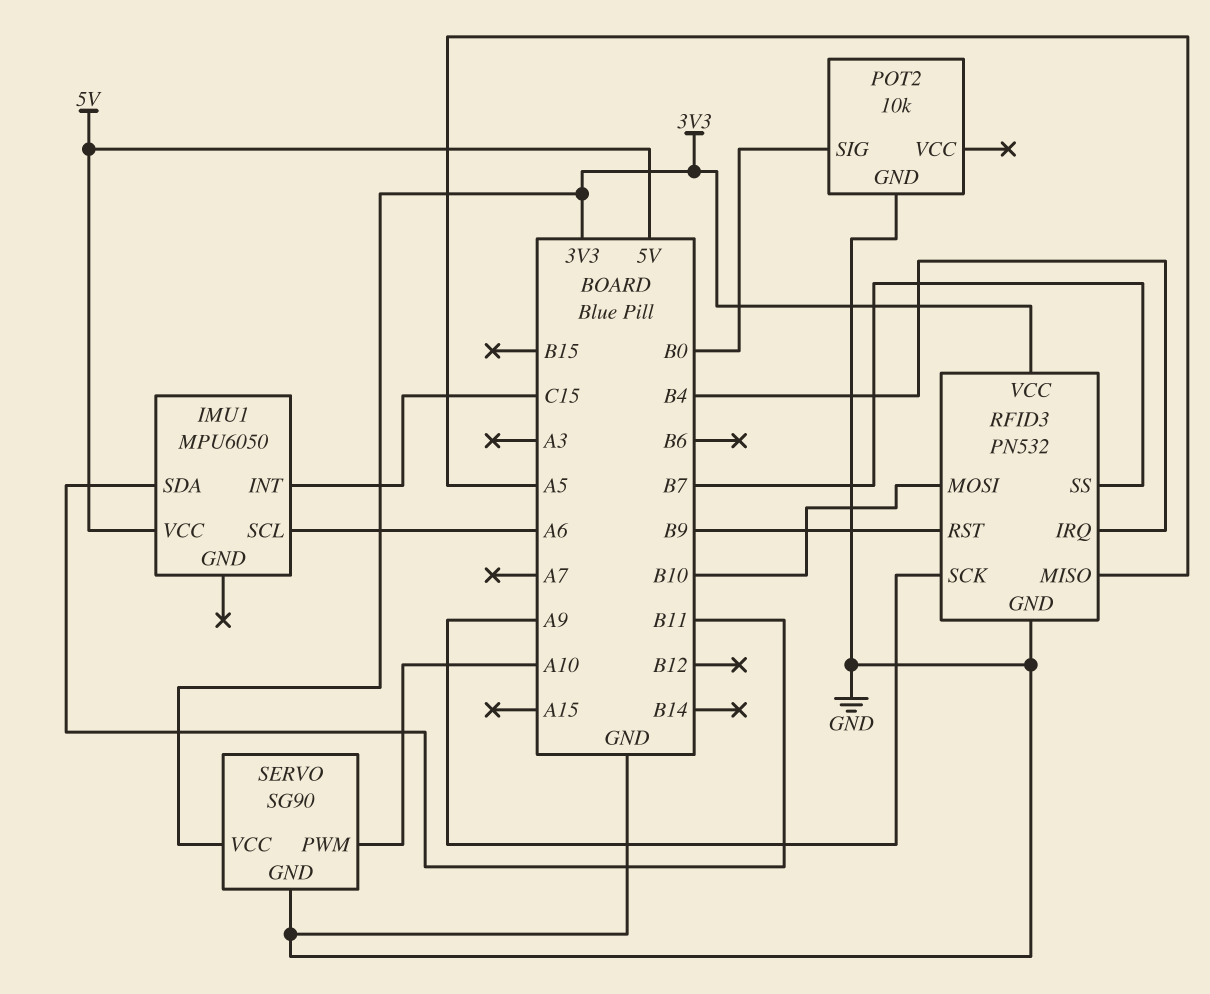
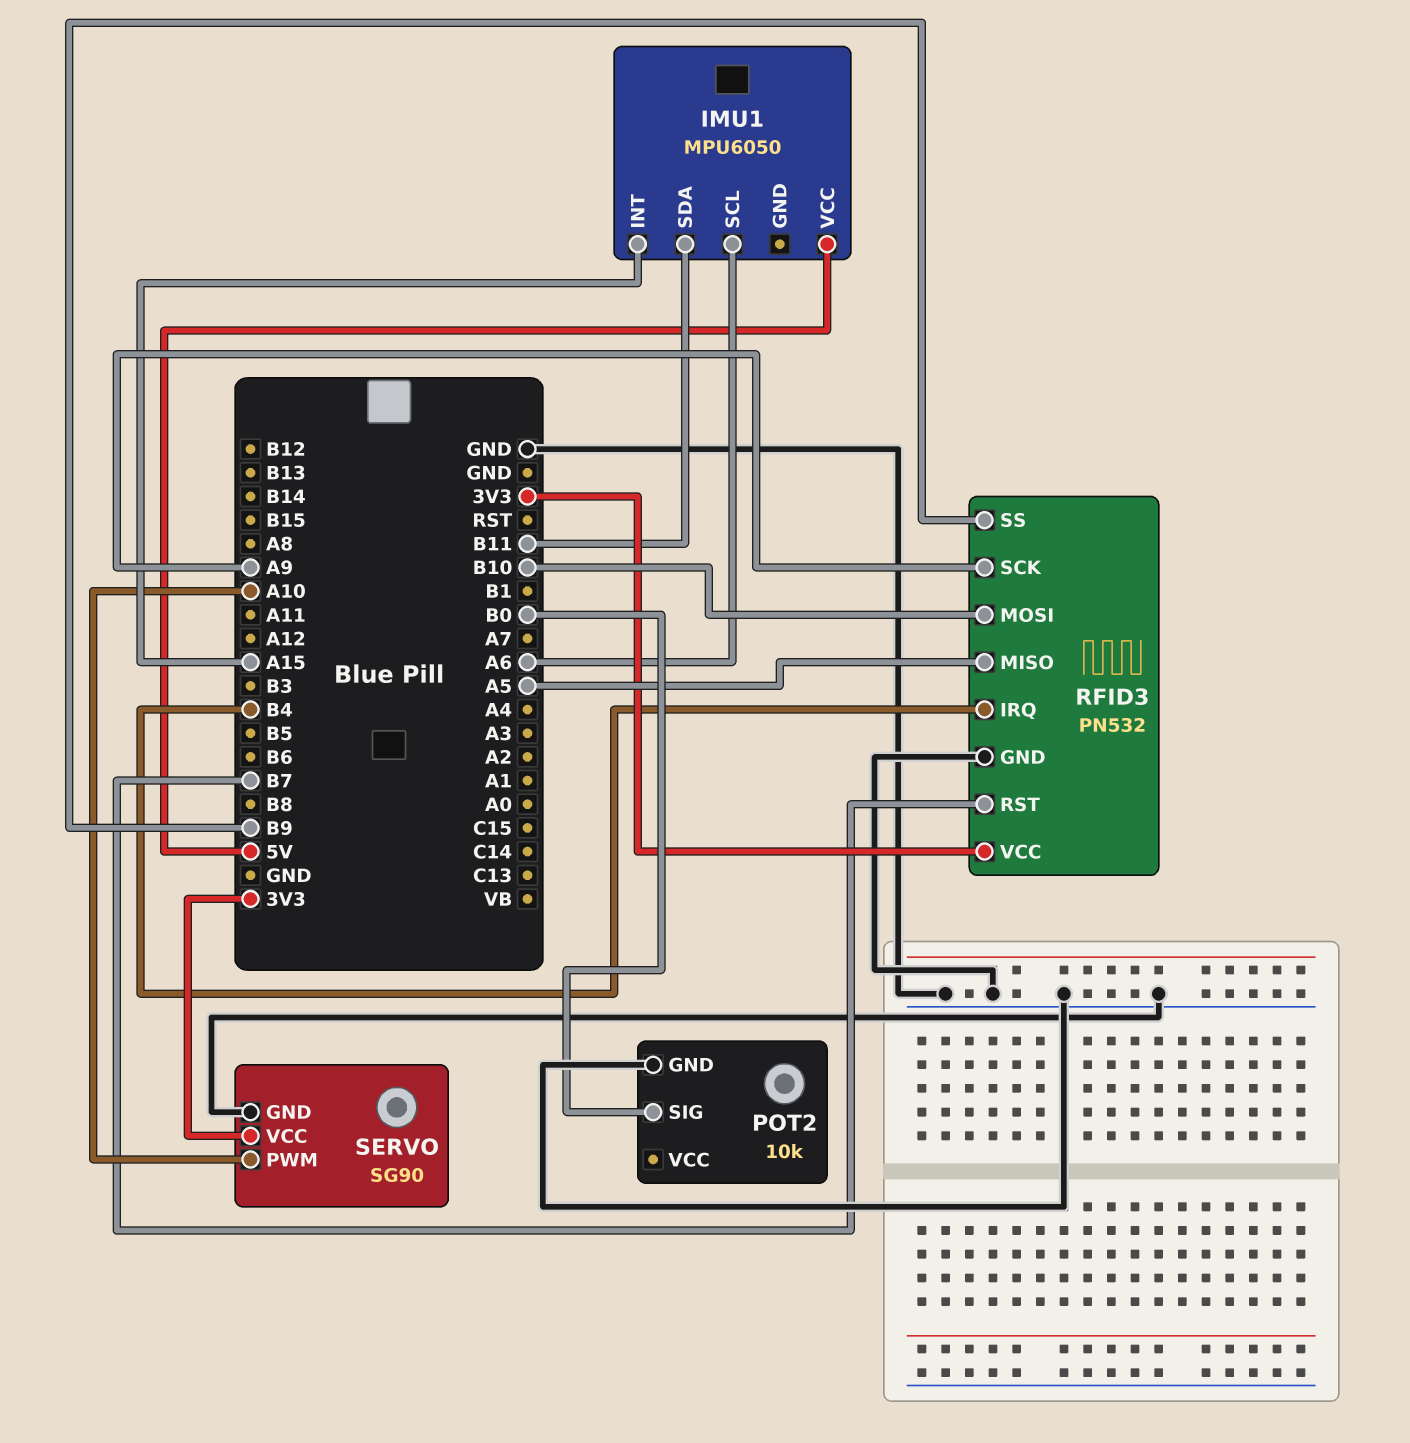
IMU1 pin INT: C15 -> A15
RFID3 pin RST: B9 -> B7
RFID3 pin SS: B7 -> B9

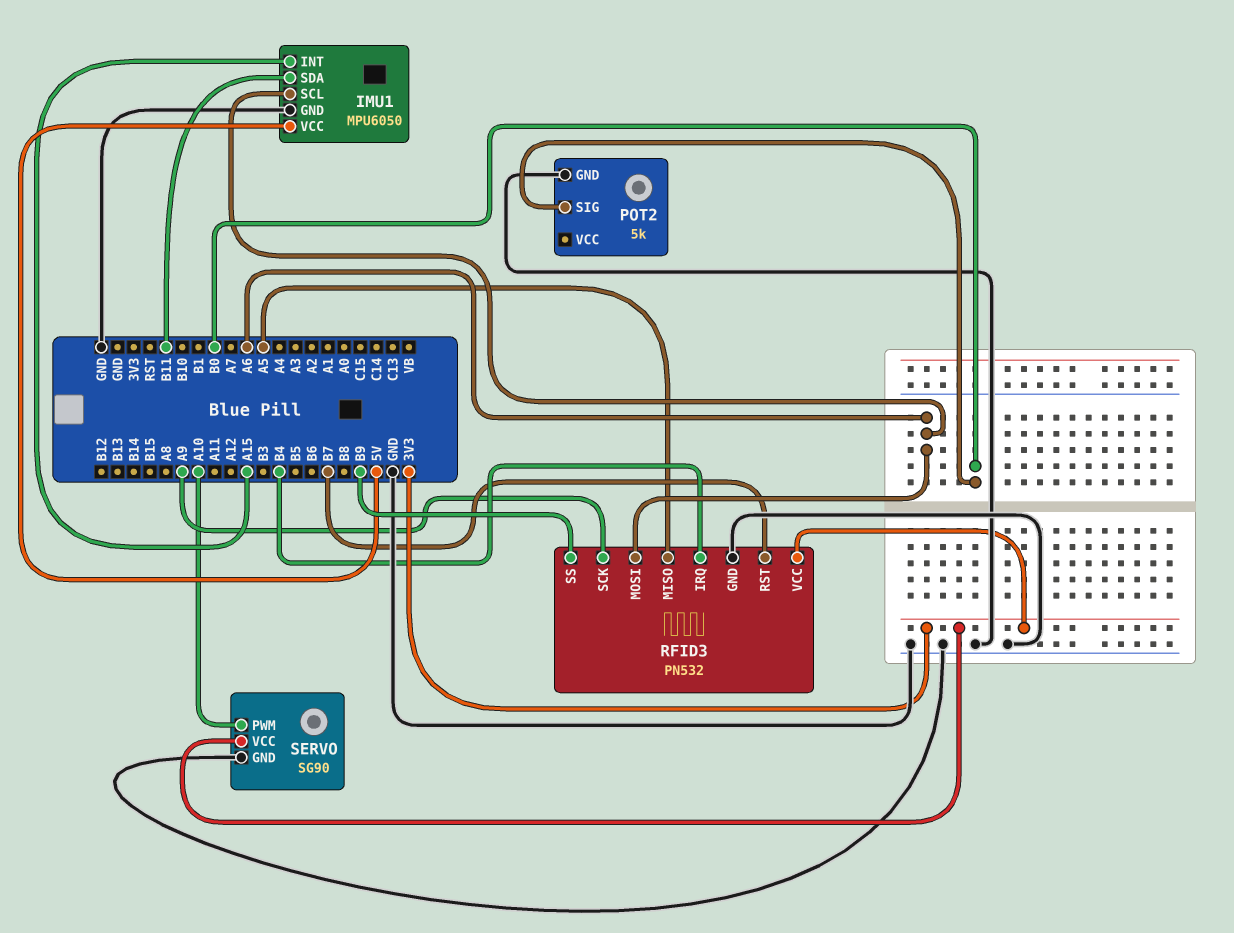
IMU1 pin GND: none -> GND
POT2: 10k -> 5k
RFID3 pin MOSI: B10 -> A6

